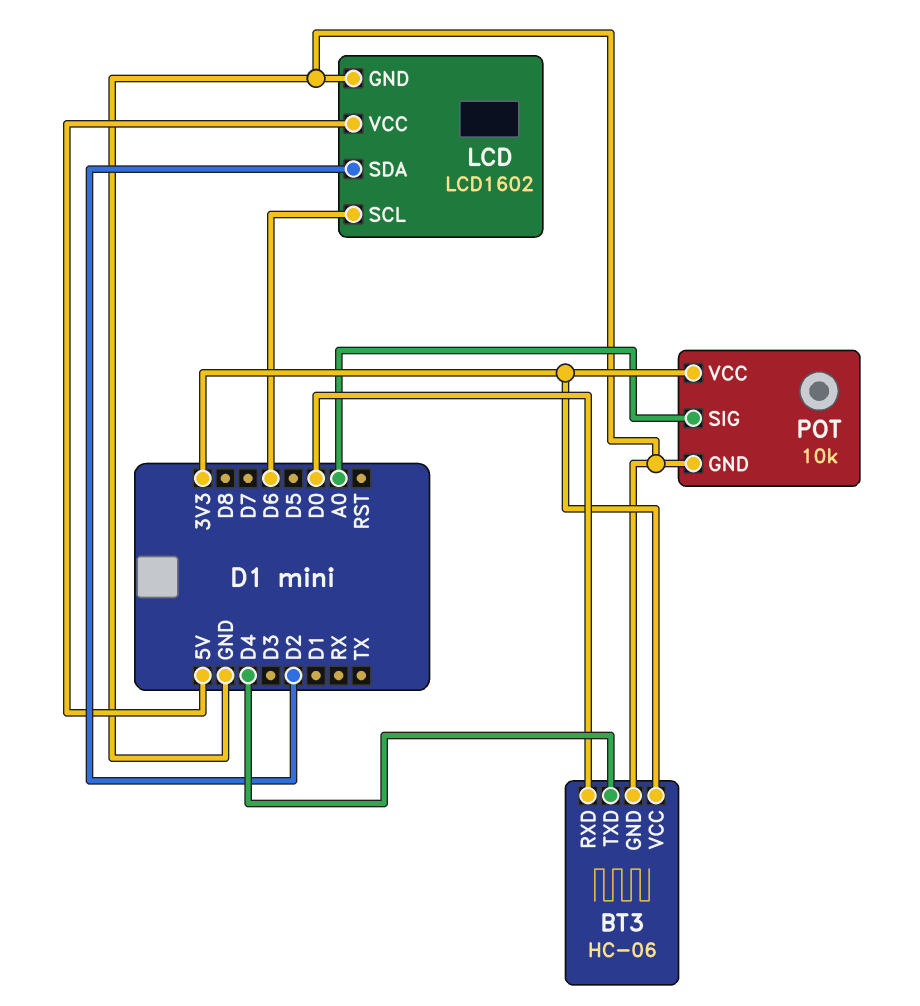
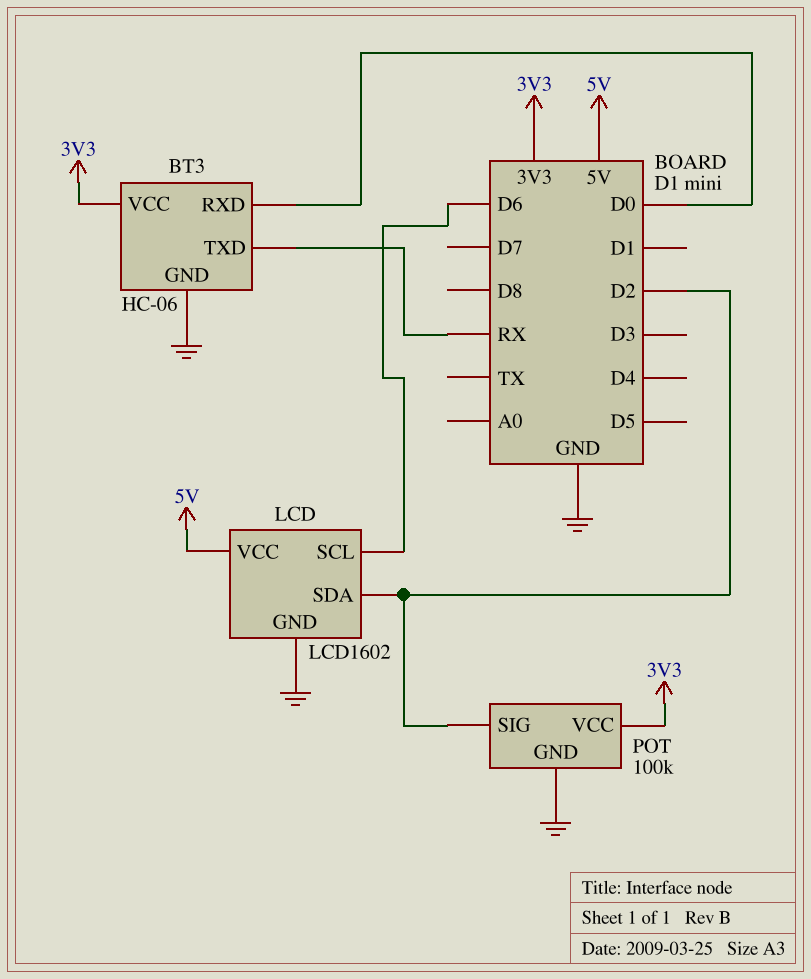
BT3 pin TXD: D4 -> RX
POT: 10k -> 100k
POT pin SIG: A0 -> D2

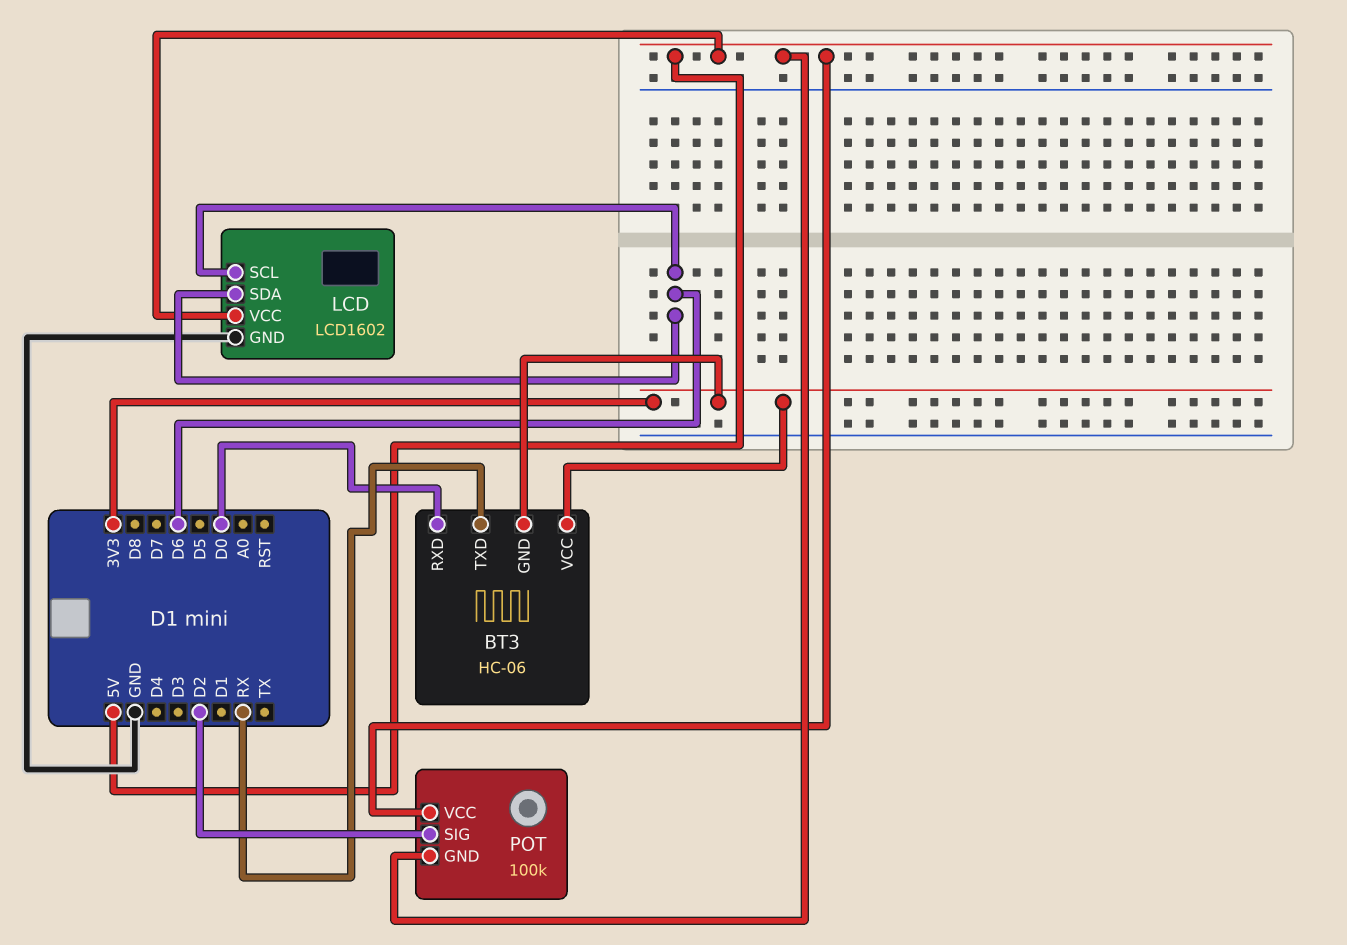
BT3 pin GND: GND -> 3V3
LCD pin SDA: D2 -> D6
POT pin GND: GND -> 5V
POT pin VCC: 3V3 -> 5V

